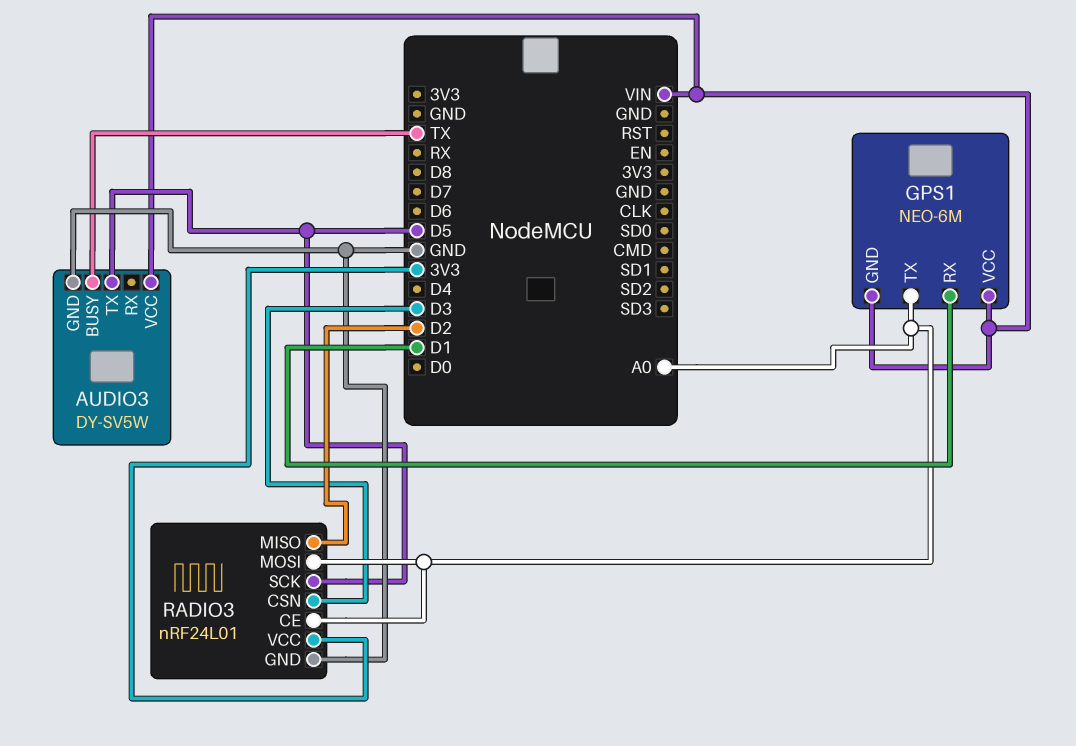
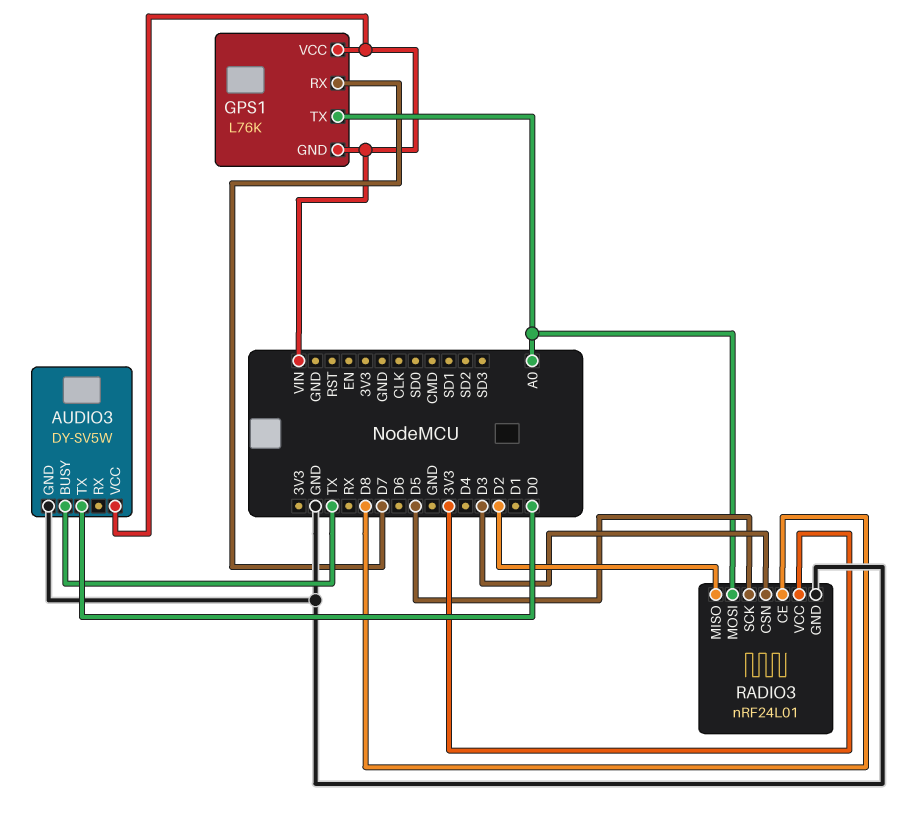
AUDIO3 pin TX: D5 -> D0
GPS1: NEO-6M -> L76K
GPS1 pin RX: D1 -> D7
RADIO3 pin CE: A0 -> D8

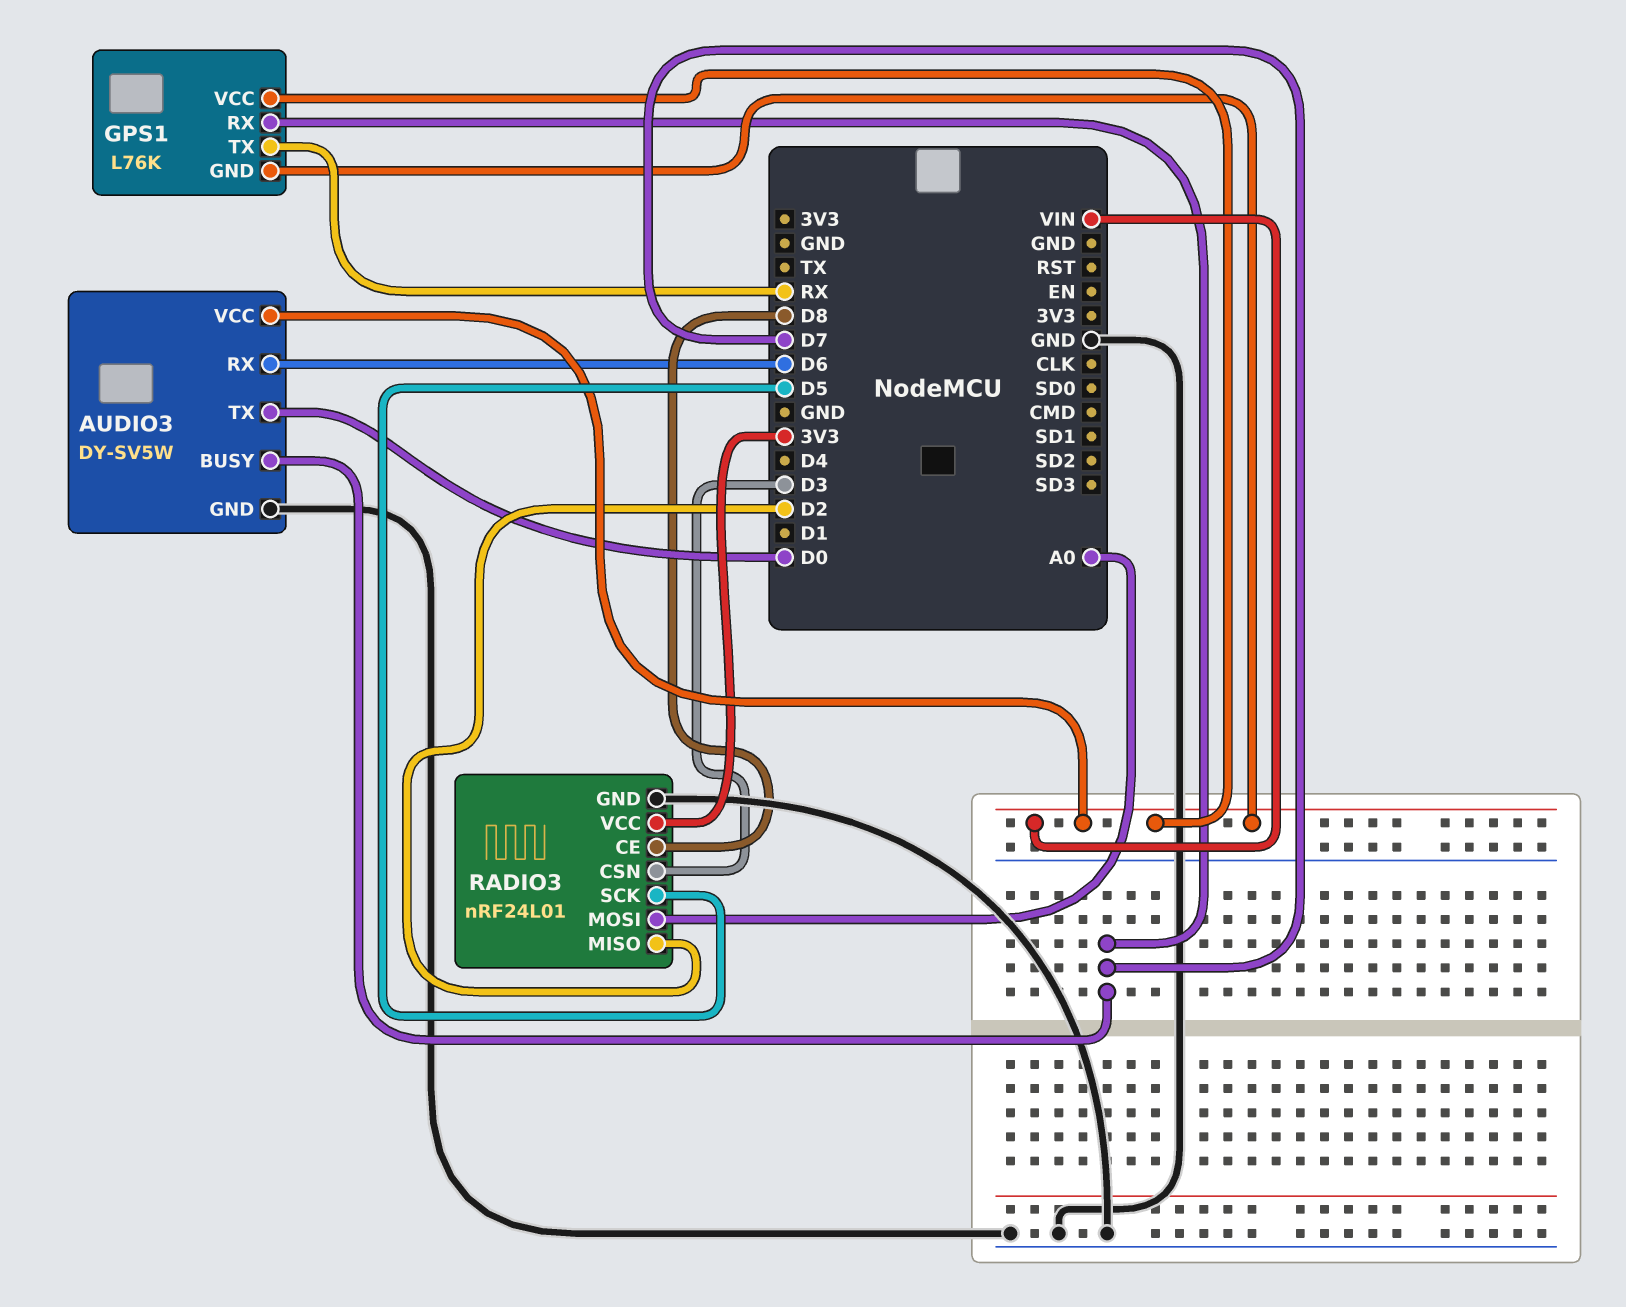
AUDIO3 pin BUSY: TX -> D7
AUDIO3 pin RX: none -> D6
GPS1 pin TX: A0 -> RX

